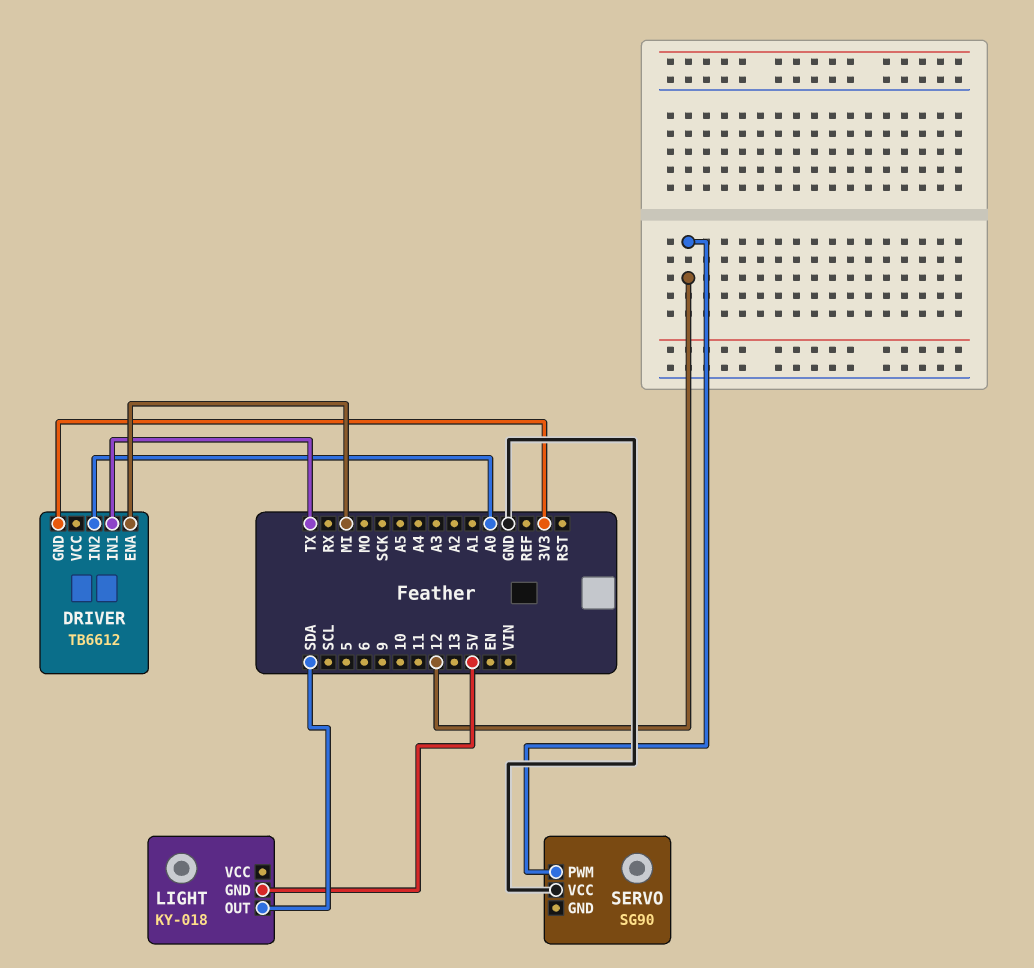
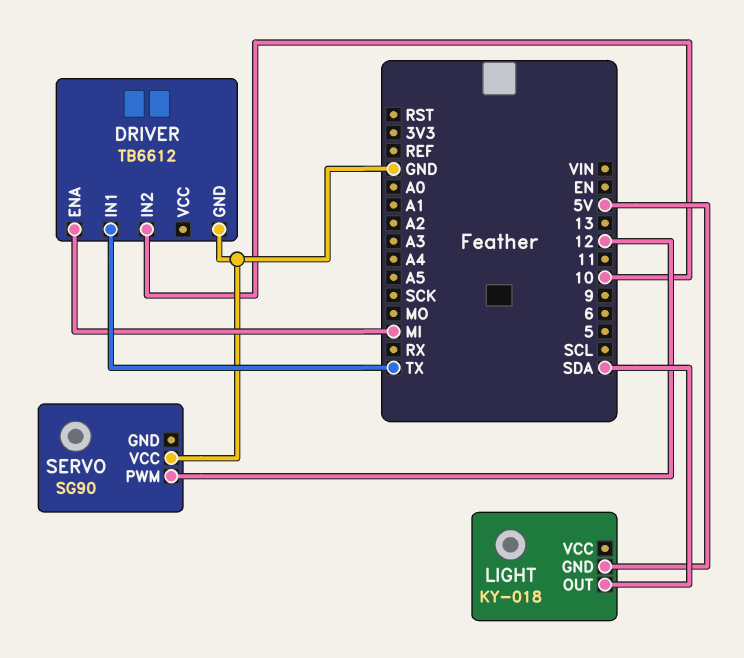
DRIVER pin GND: 3V3 -> GND
DRIVER pin IN2: A0 -> 10

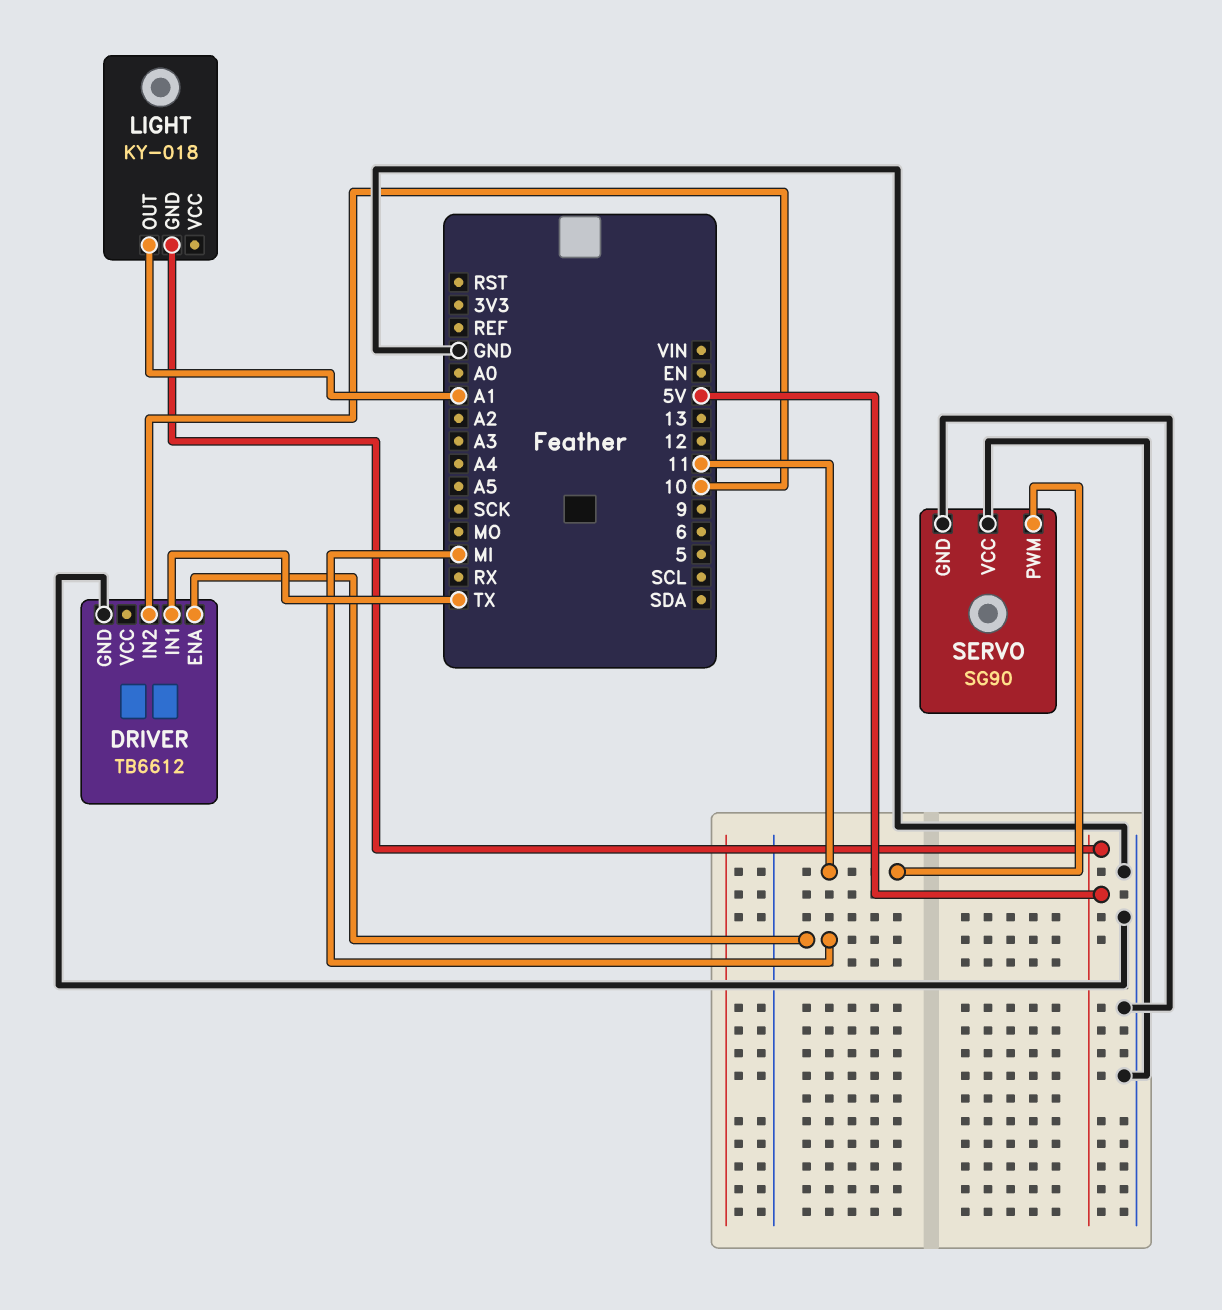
LIGHT pin OUT: SDA -> A1
SERVO pin GND: none -> GND
SERVO pin PWM: 12 -> 11

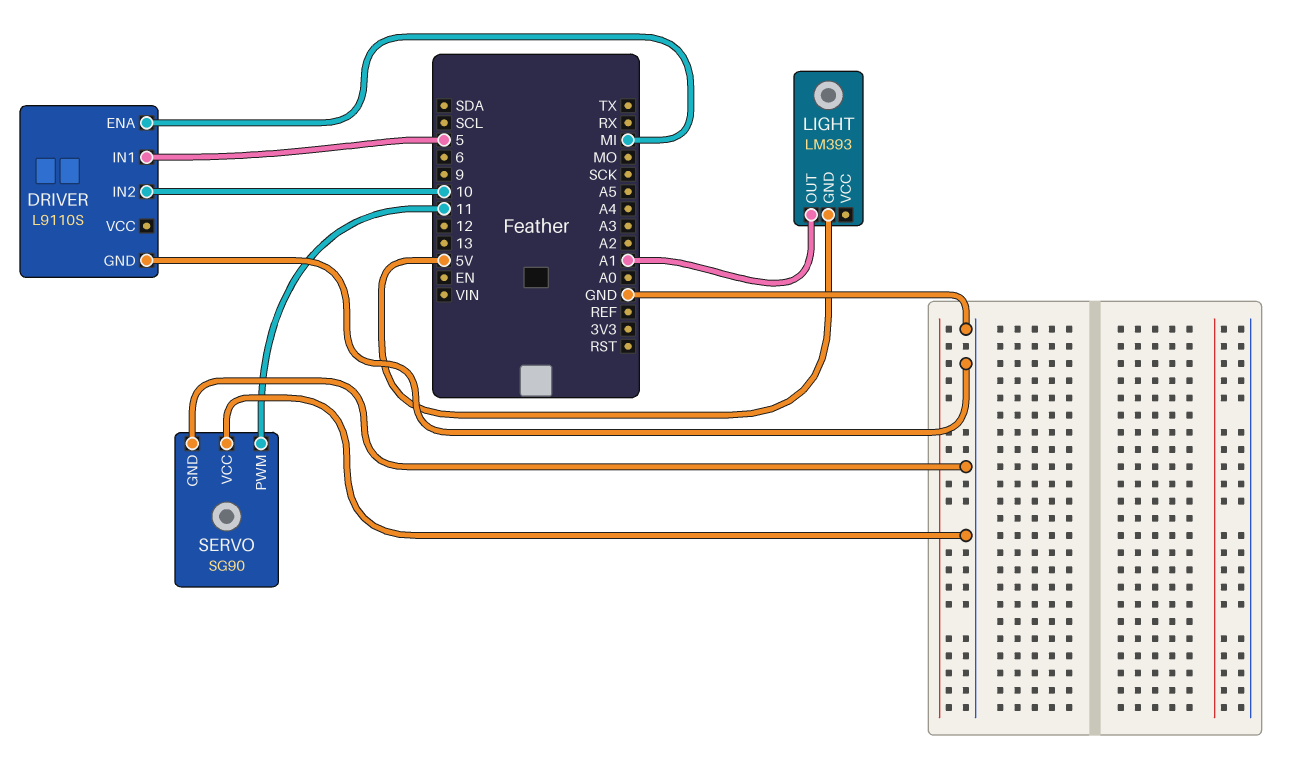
DRIVER: TB6612 -> L9110S
DRIVER pin IN1: TX -> 5
LIGHT: KY-018 -> LM393

